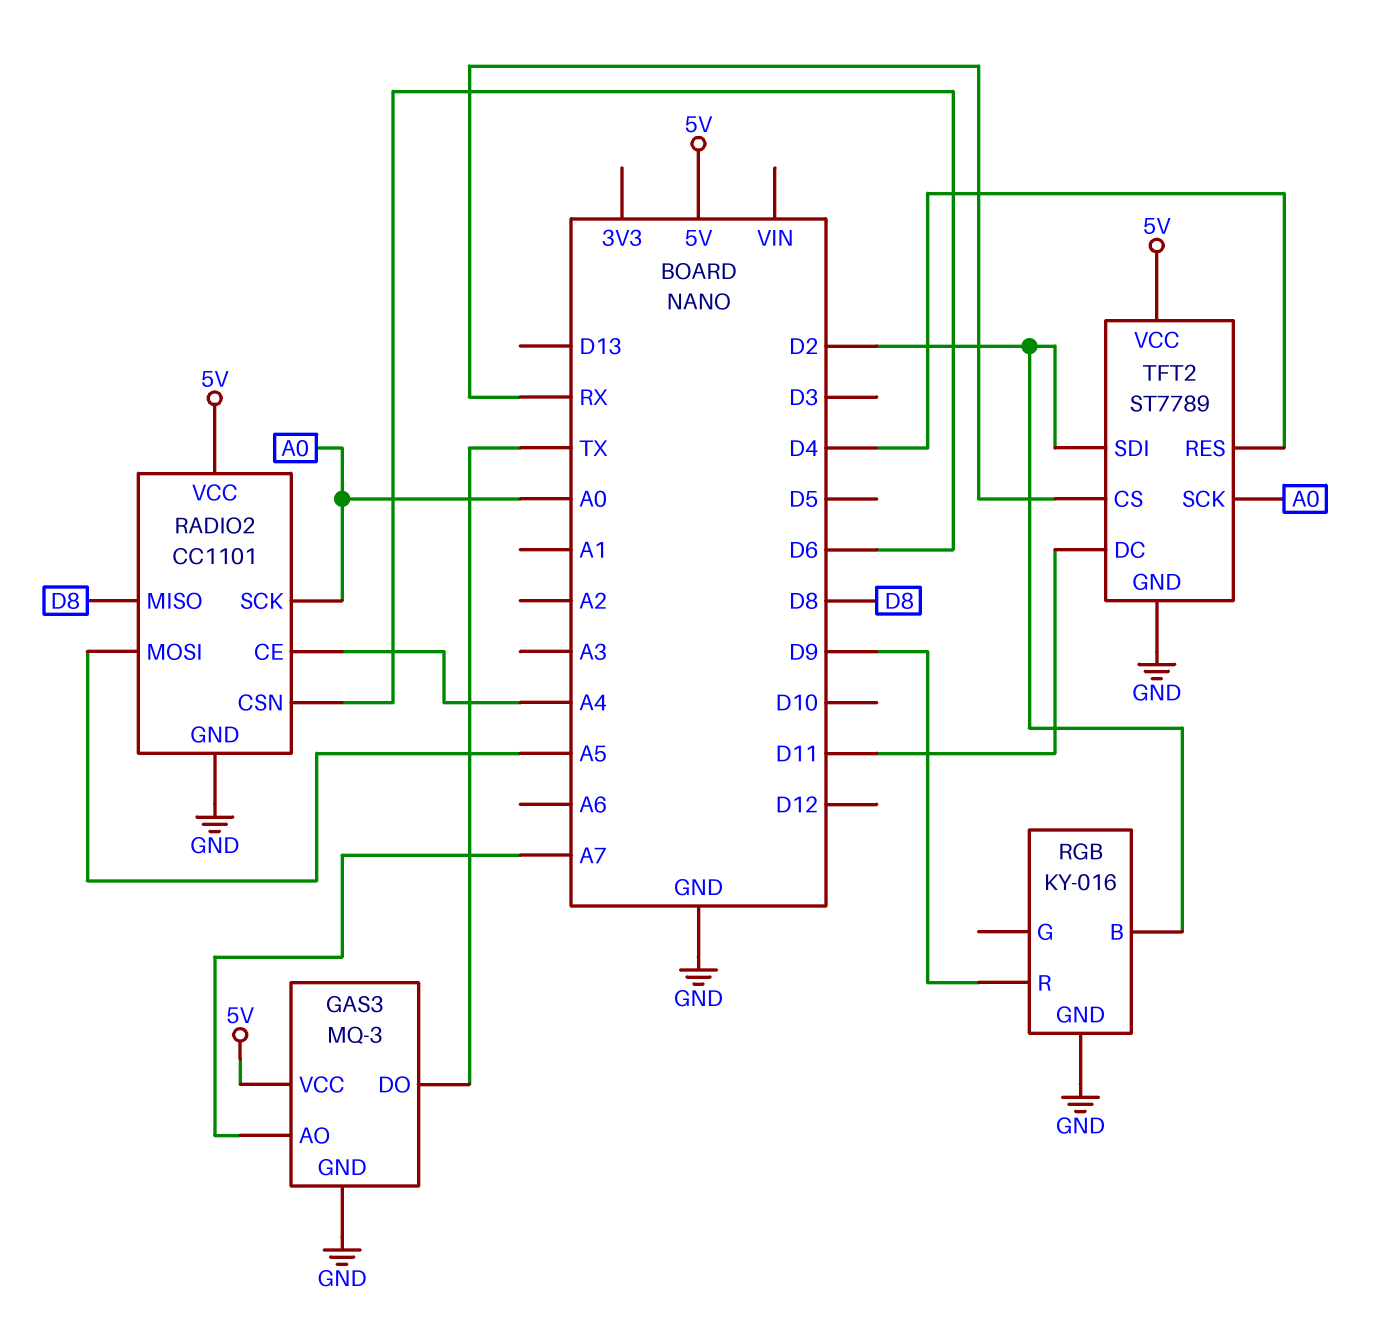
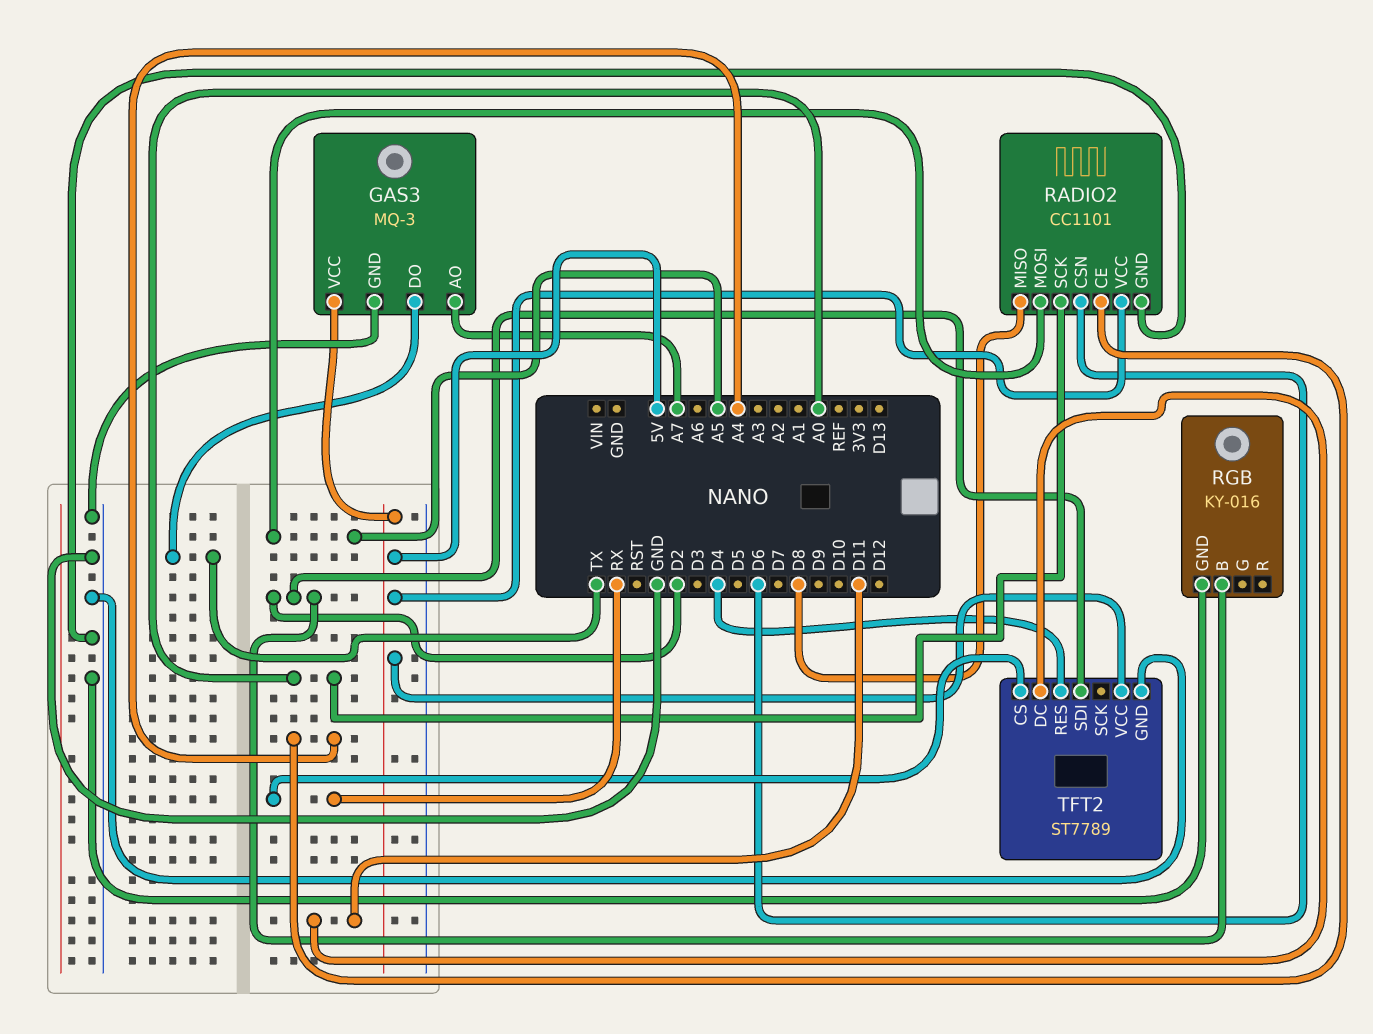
RGB pin R: D9 -> none
TFT2 pin SCK: A0 -> none

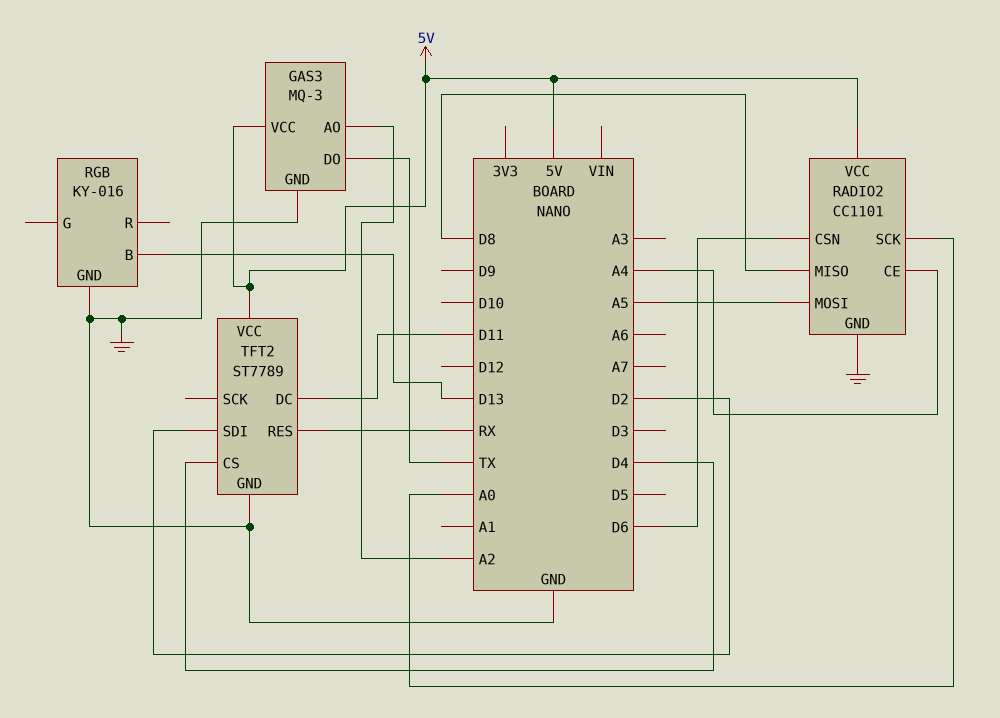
GAS3 pin AO: A7 -> A2
RGB pin B: D2 -> D13
TFT2 pin CS: RX -> D4
TFT2 pin RES: D4 -> RX

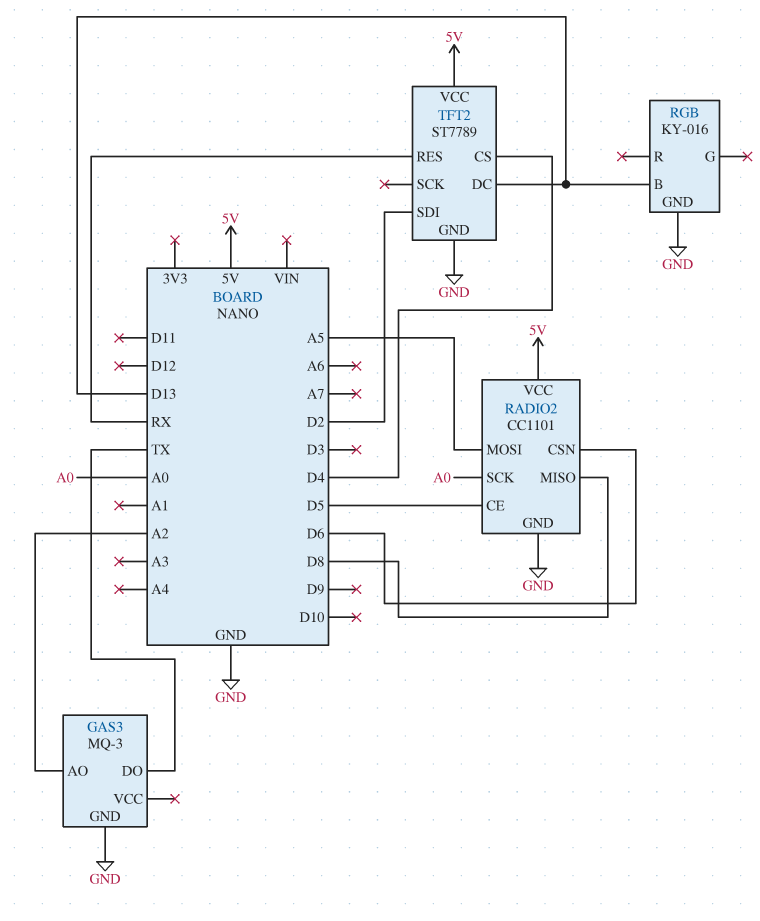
GAS3 pin VCC: 5V -> none
RADIO2 pin CE: A4 -> D5
TFT2 pin DC: D11 -> D13

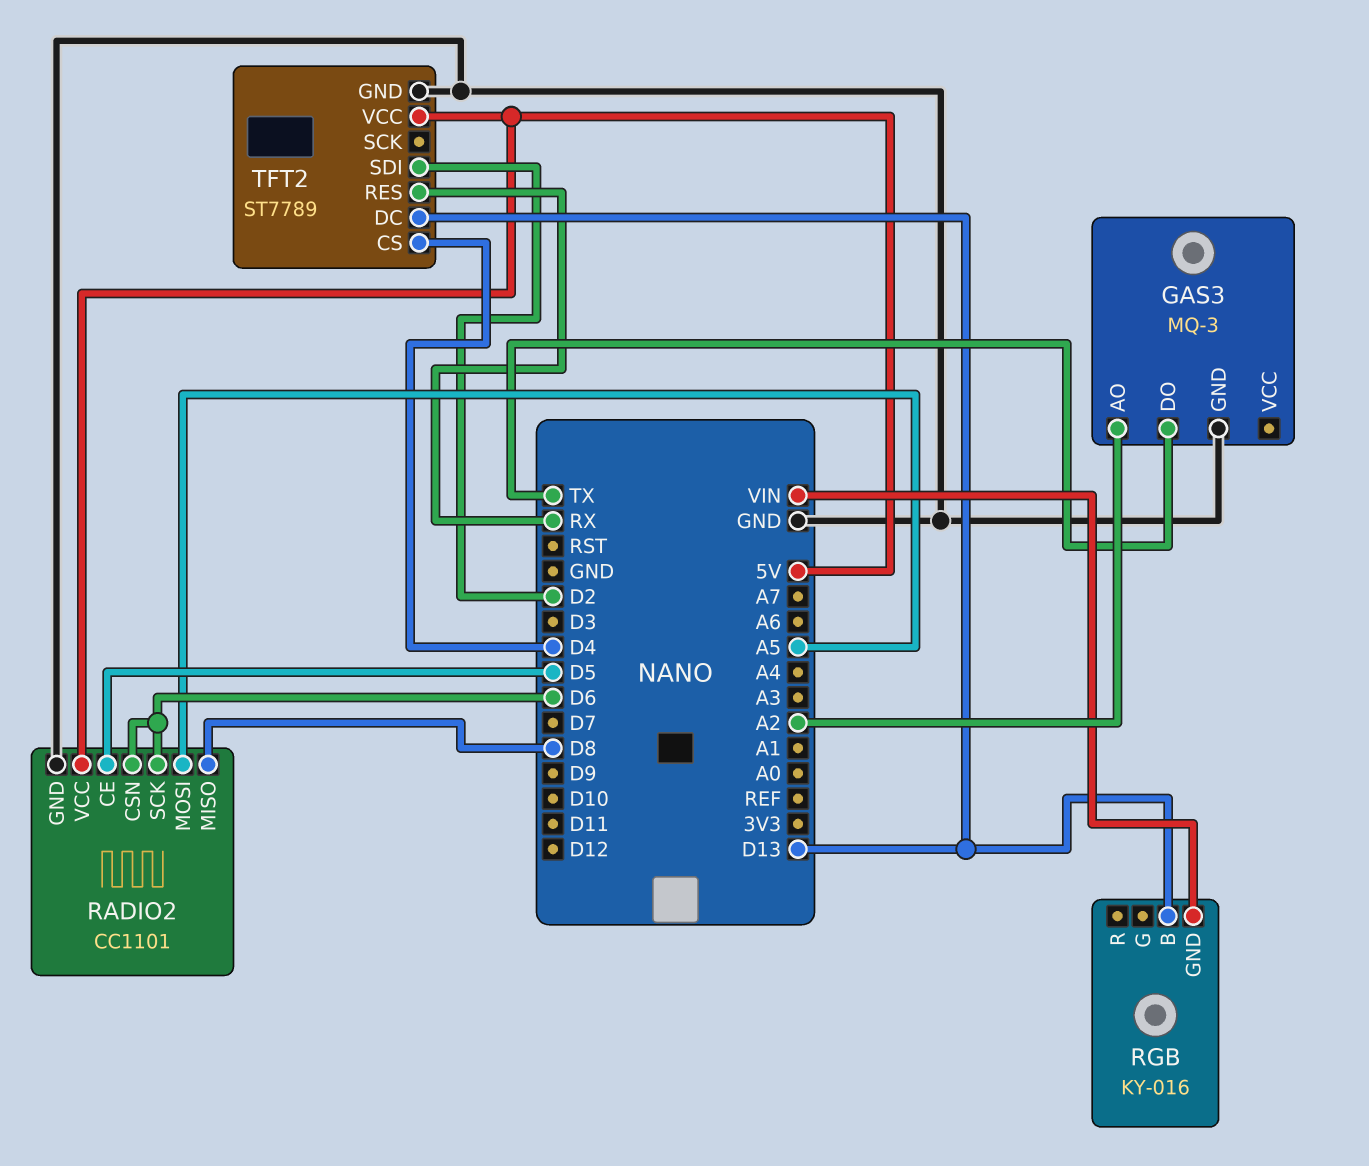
RADIO2 pin SCK: A0 -> D6
RGB pin GND: GND -> VIN

